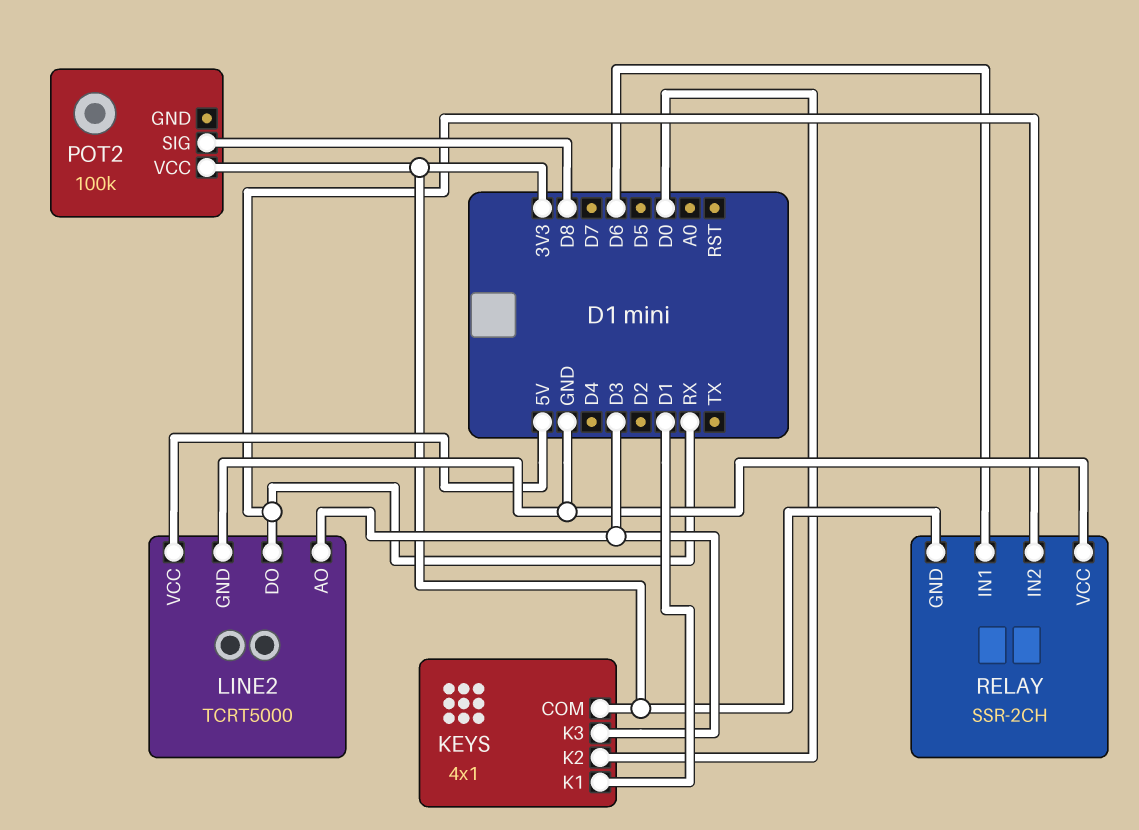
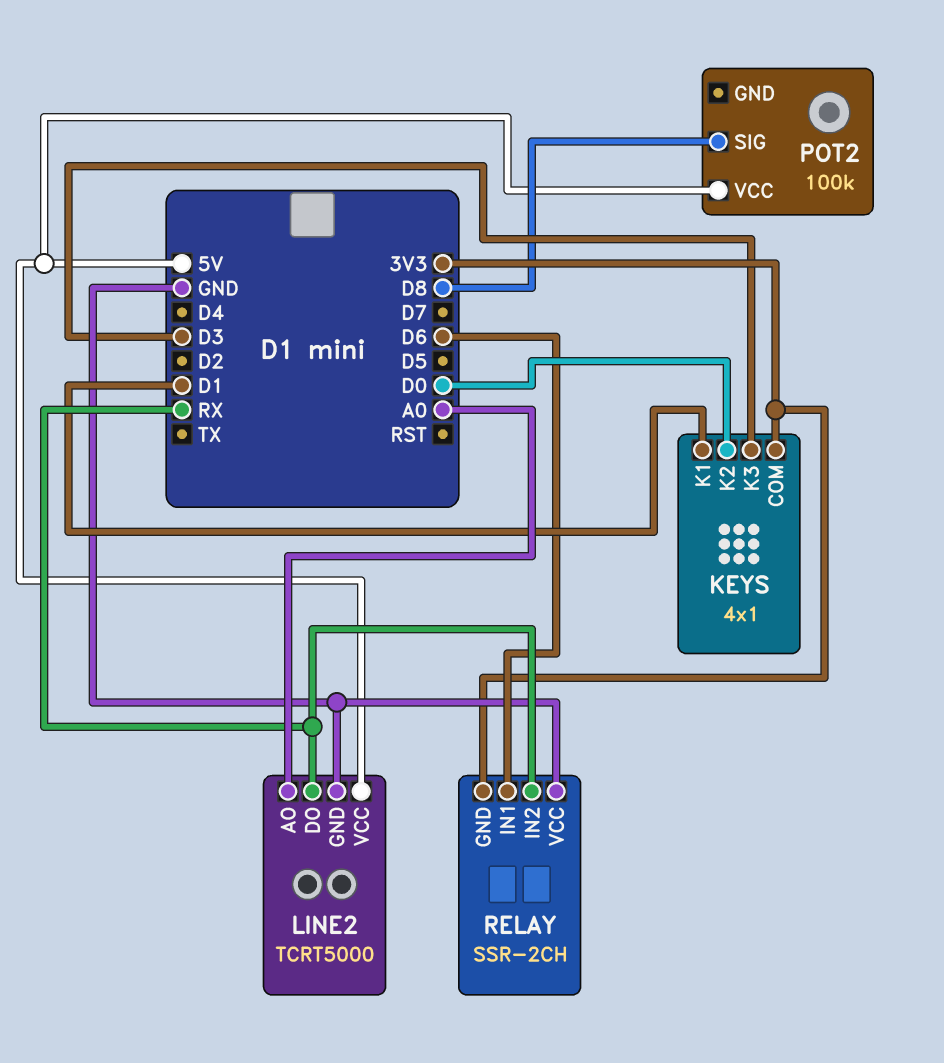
LINE2 pin AO: D3 -> A0
POT2 pin VCC: 3V3 -> 5V

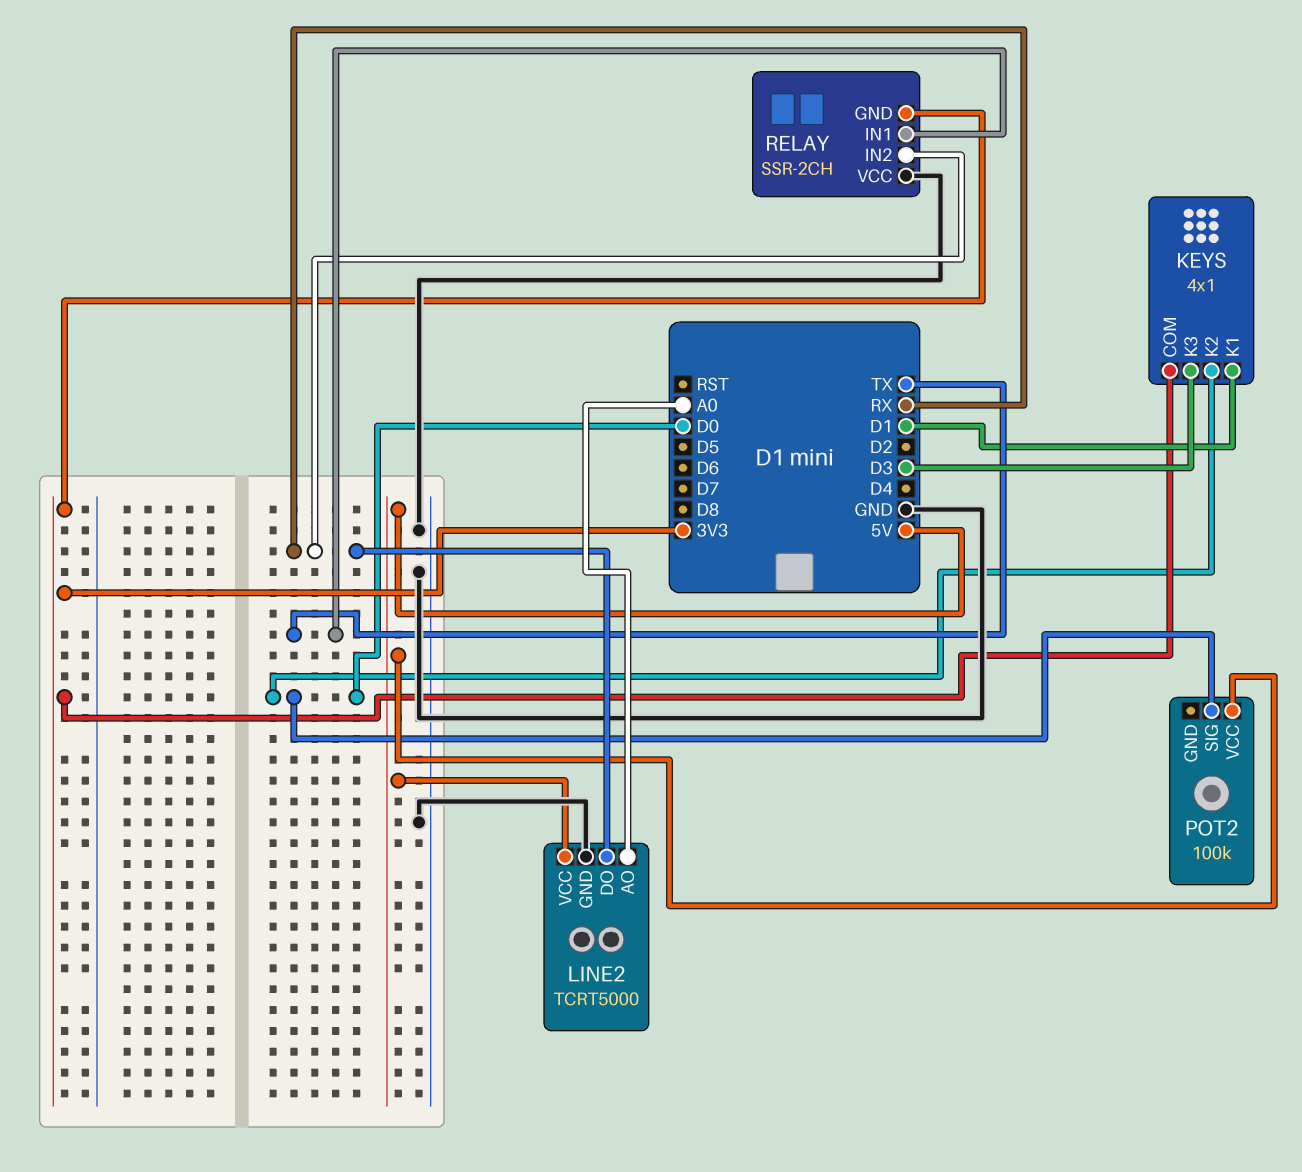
POT2 pin SIG: D8 -> D0
RELAY pin IN1: D6 -> TX

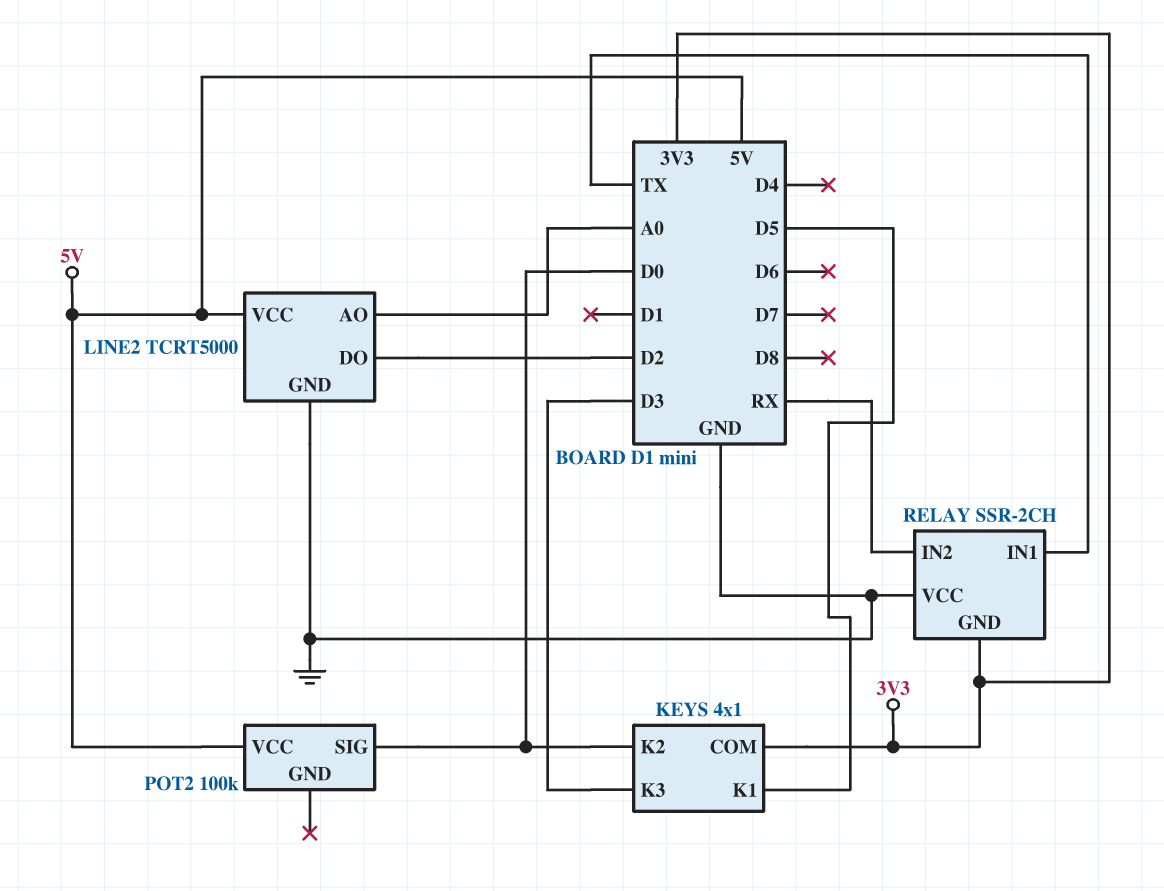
KEYS pin K1: D1 -> D5
LINE2 pin DO: RX -> D2

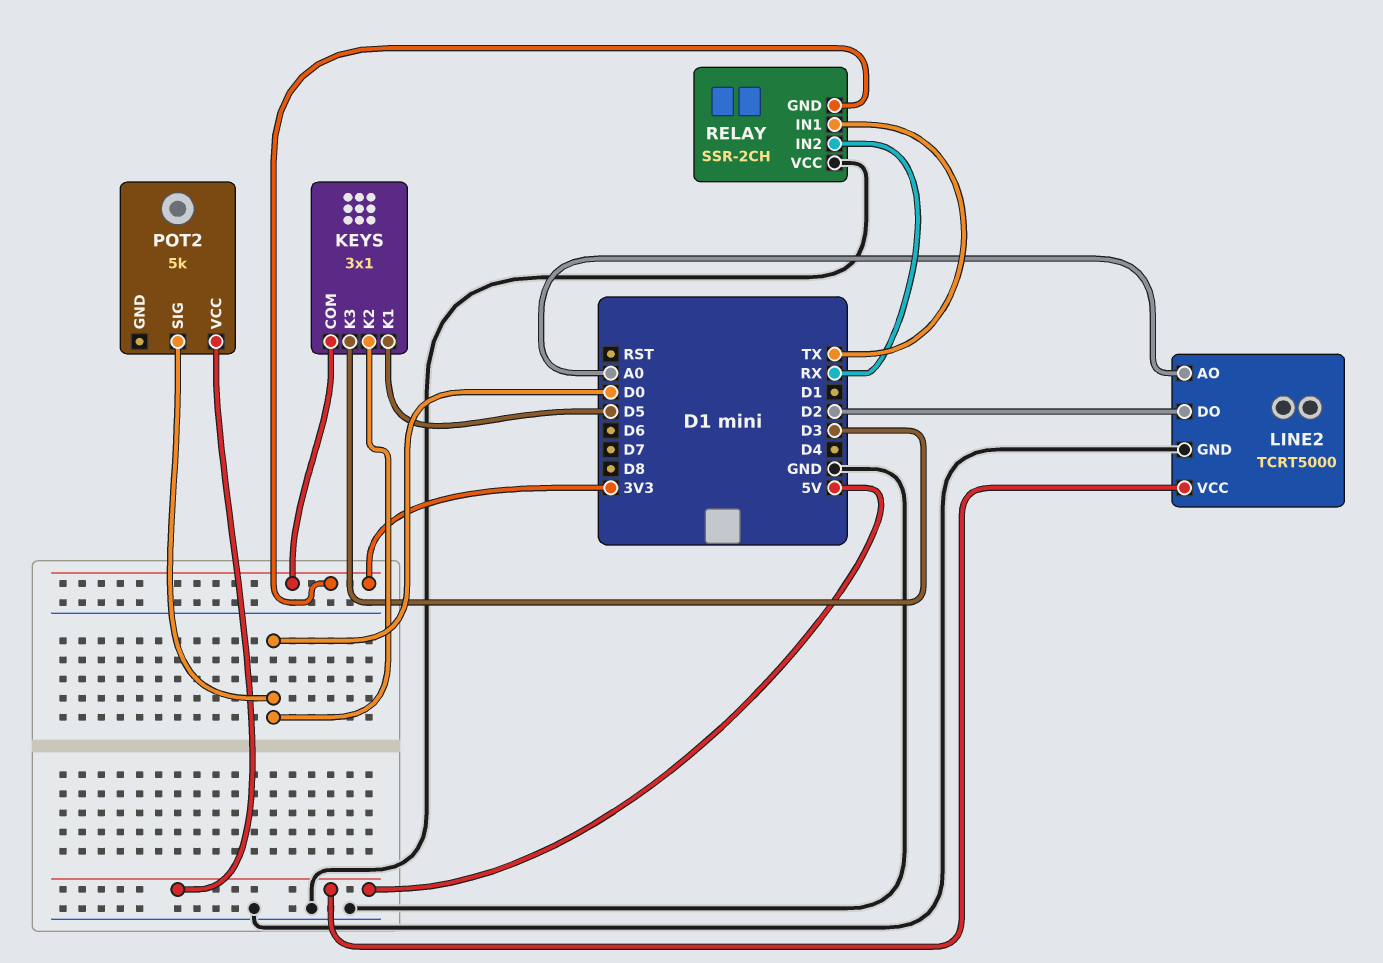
KEYS: 4x1 -> 3x1
POT2: 100k -> 5k

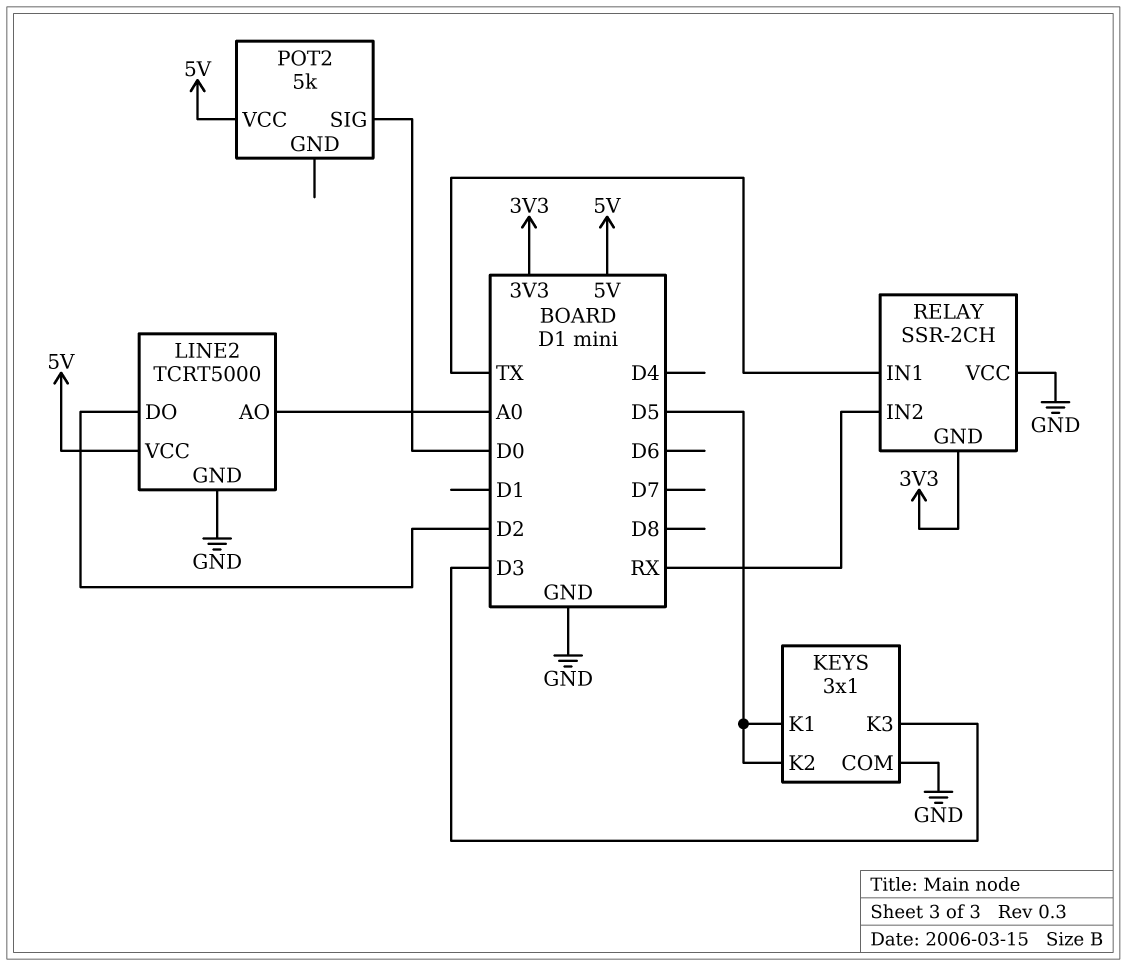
KEYS pin COM: 3V3 -> GND
KEYS pin K2: D0 -> D5

